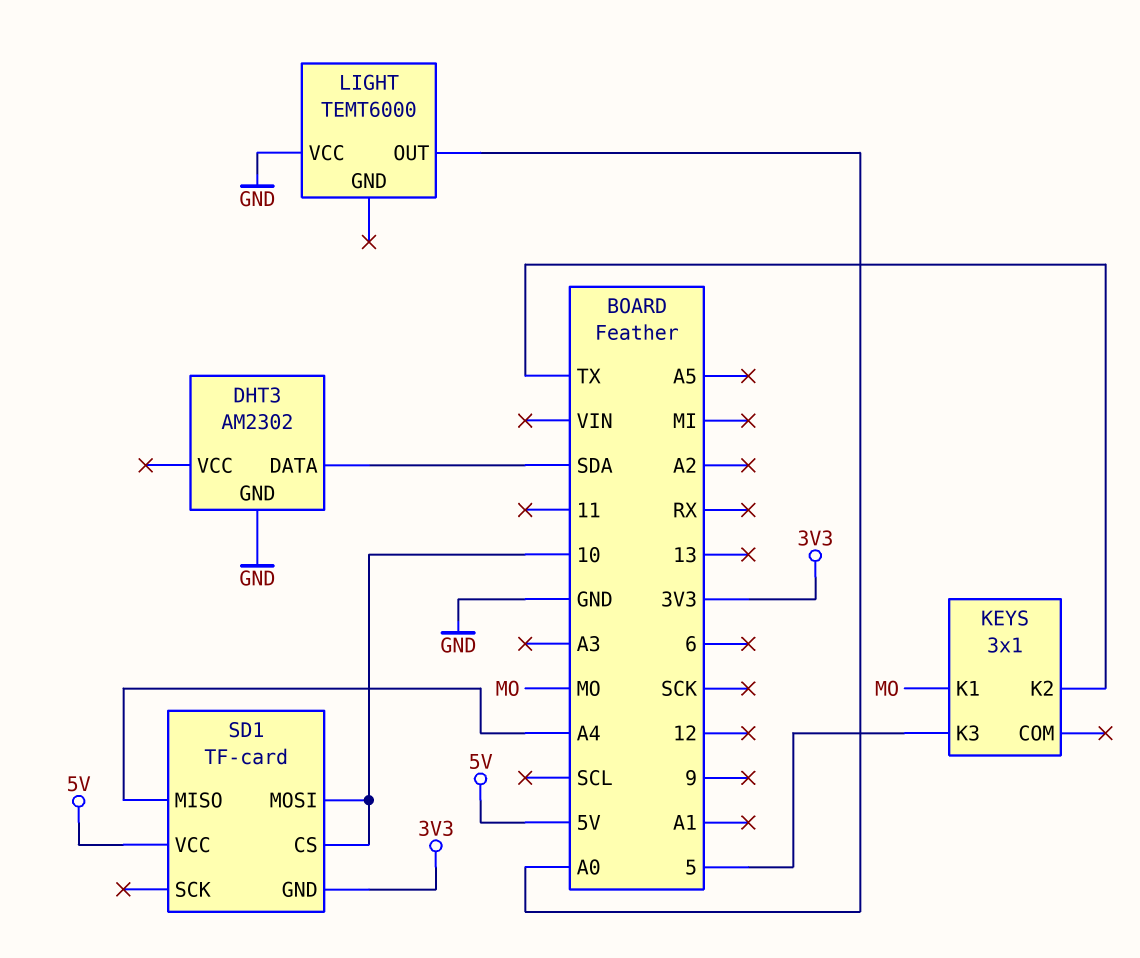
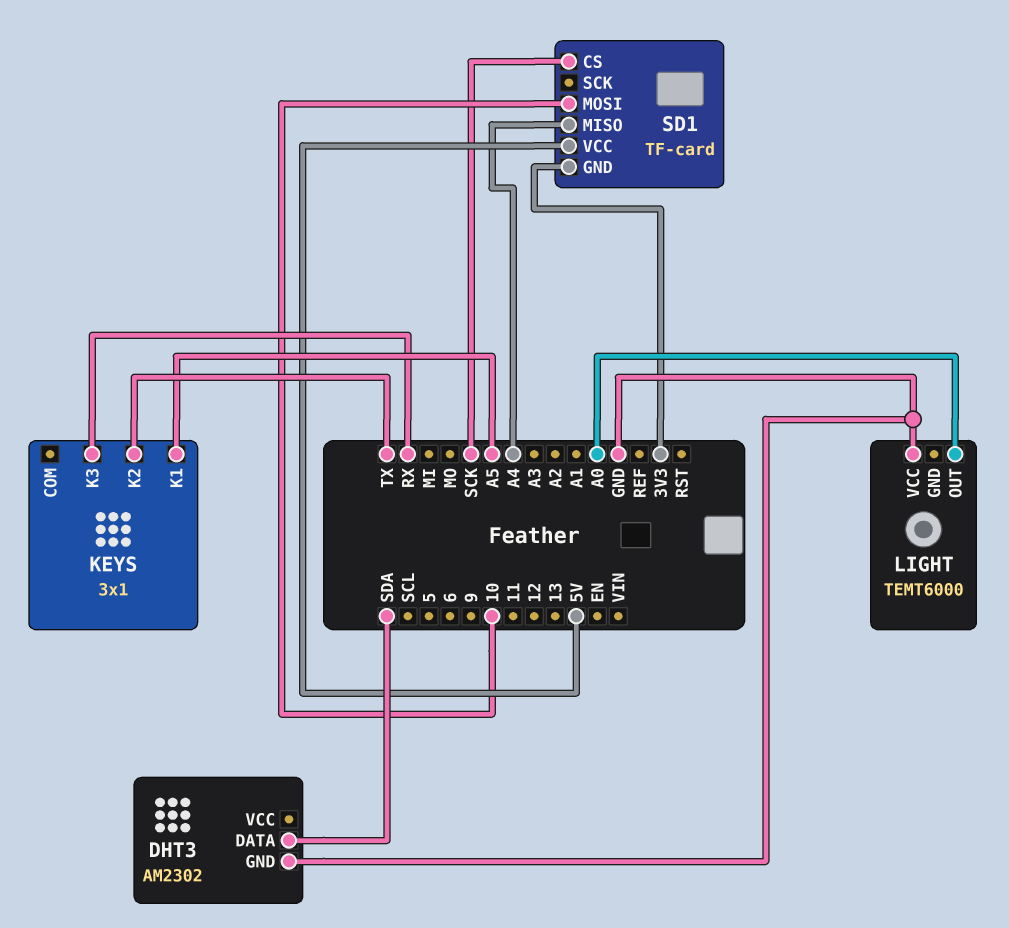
KEYS pin K1: MO -> A5
KEYS pin K3: 5 -> RX
SD1 pin CS: 10 -> SCK

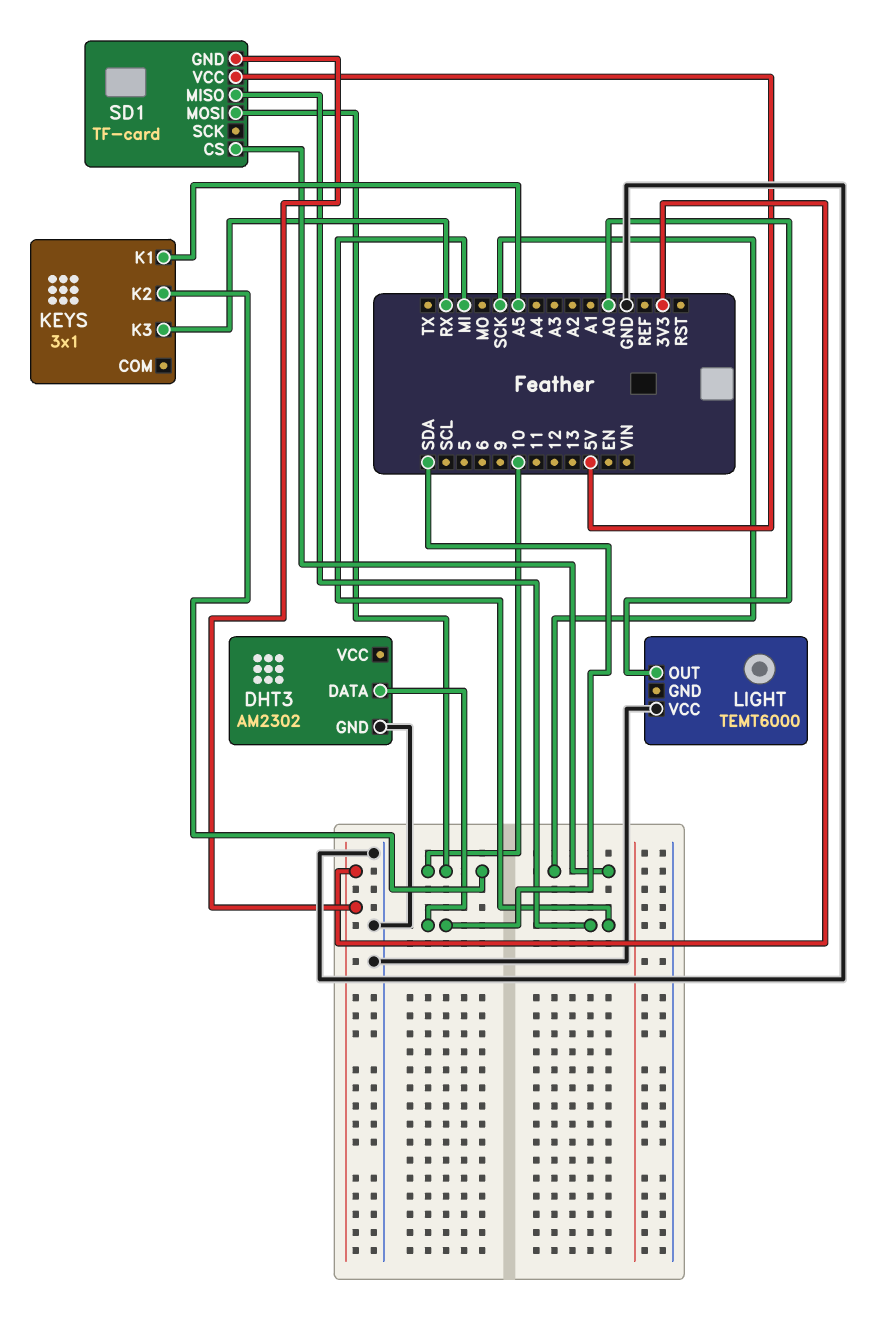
KEYS pin K2: TX -> 10
SD1 pin MISO: A4 -> MI

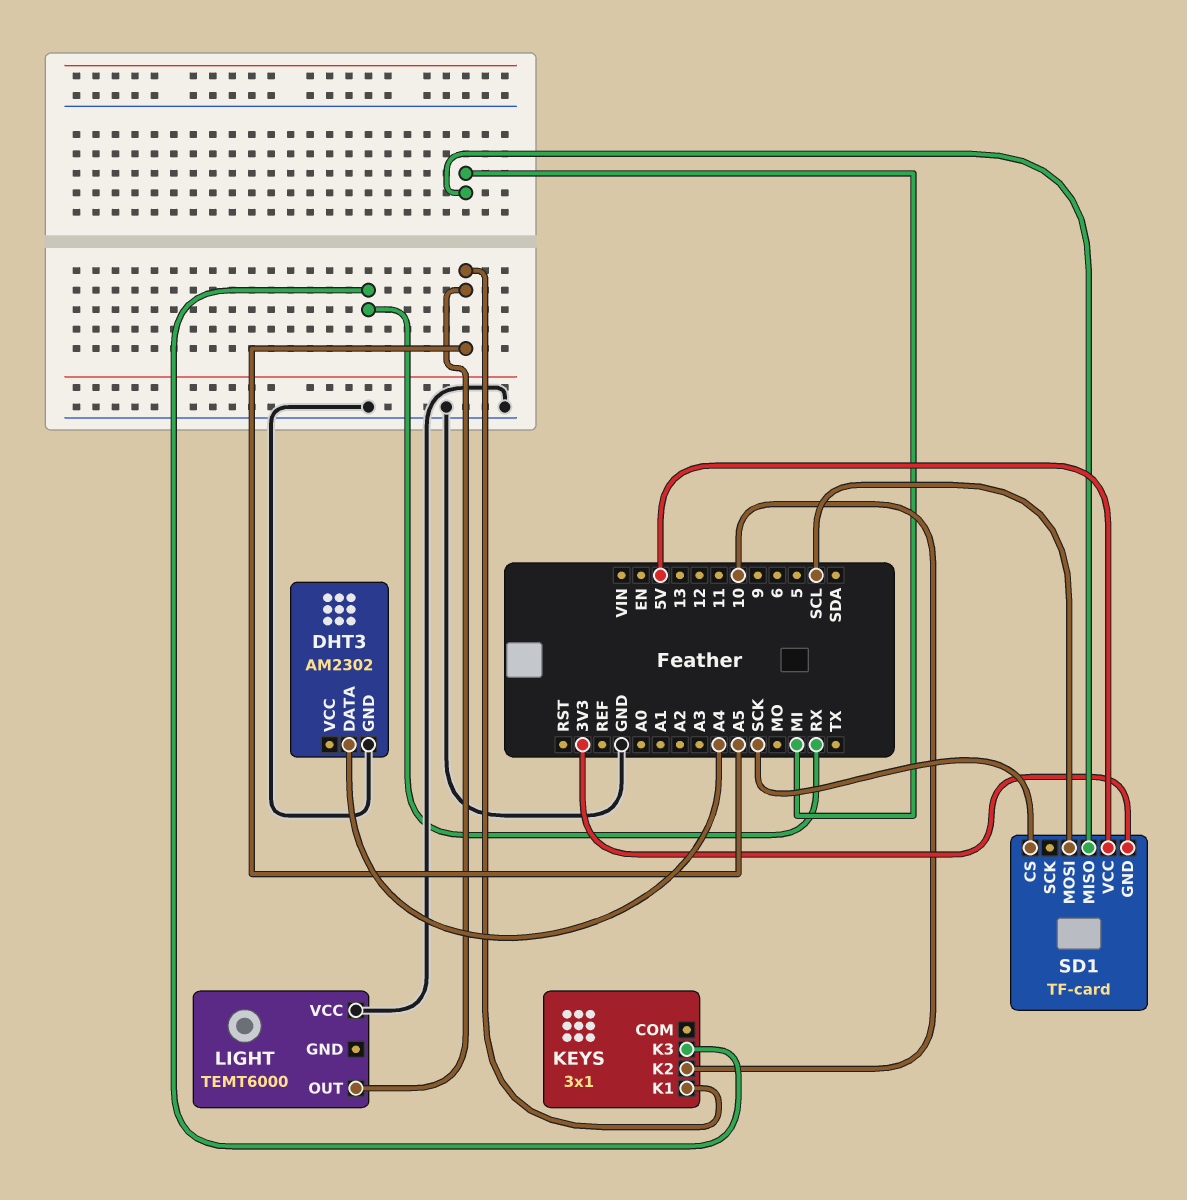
DHT3 pin DATA: SDA -> A4
LIGHT pin OUT: A0 -> A5
SD1 pin MOSI: 10 -> SCL

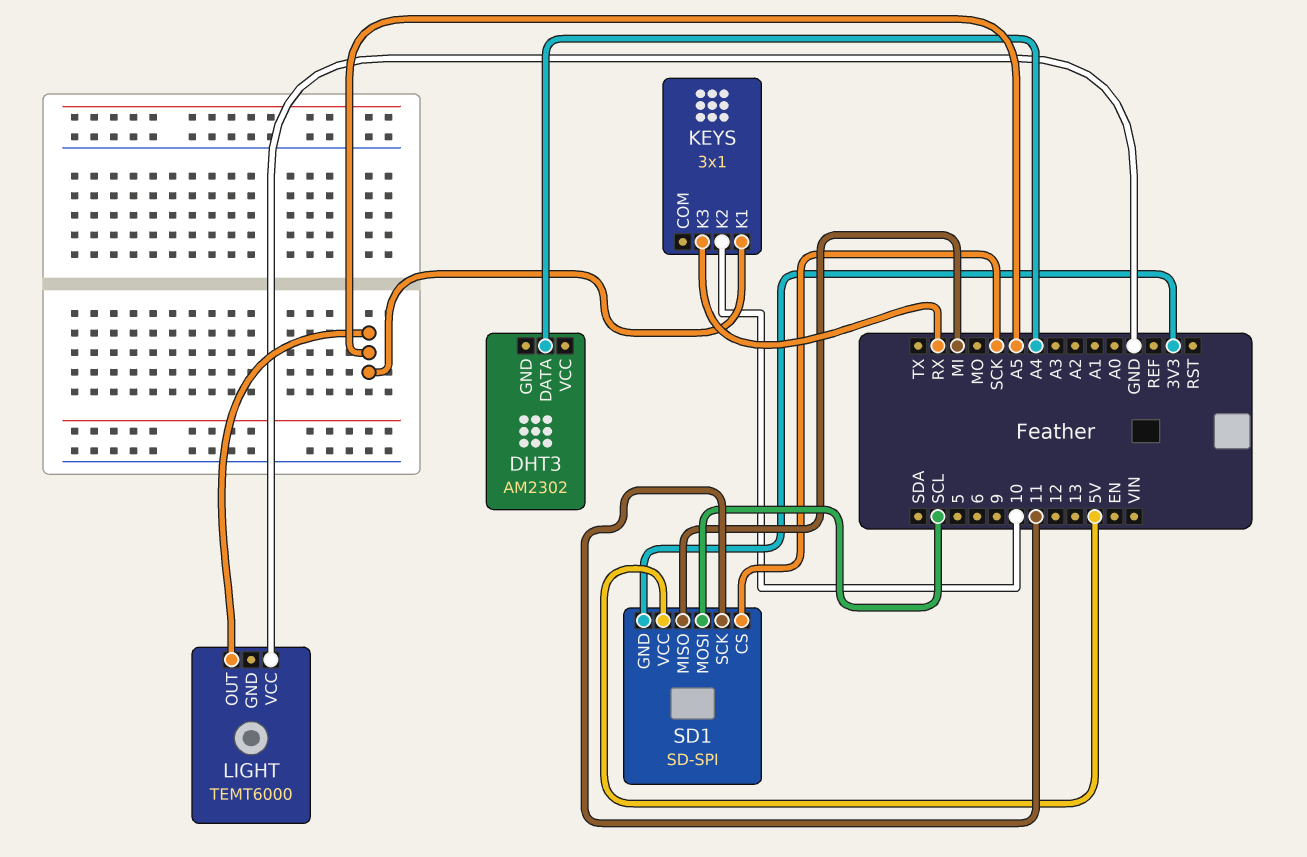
DHT3 pin GND: GND -> none
SD1: TF-card -> SD-SPI
SD1 pin SCK: none -> 11

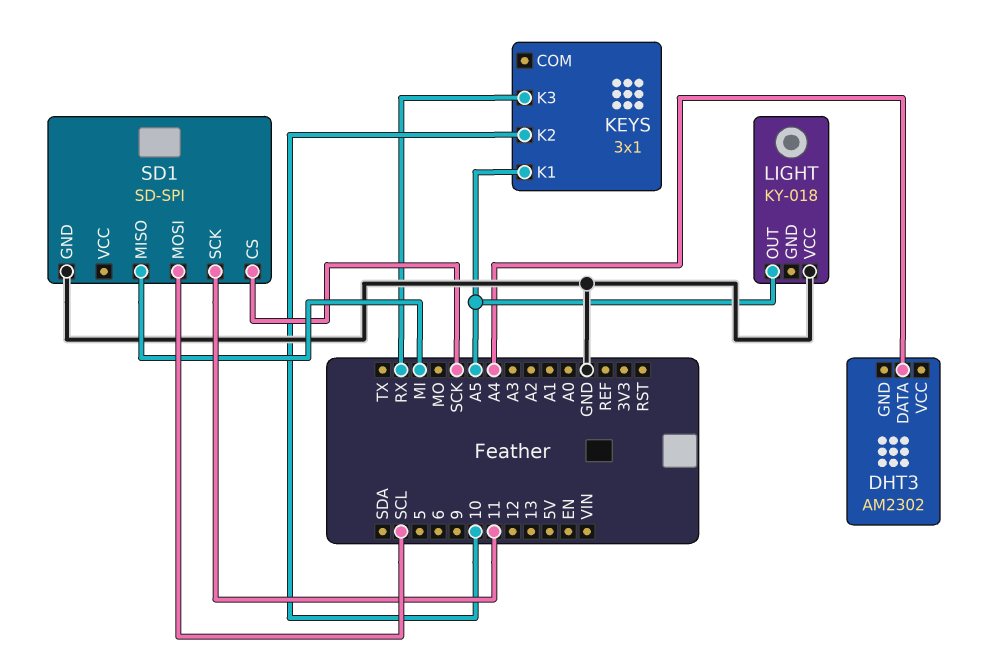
LIGHT: TEMT6000 -> KY-018
SD1 pin GND: 3V3 -> GND
SD1 pin VCC: 5V -> none

